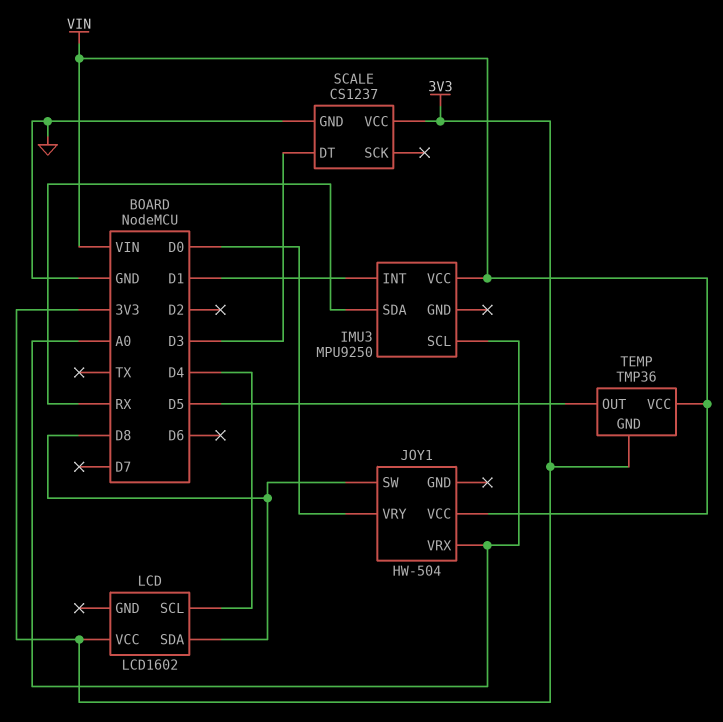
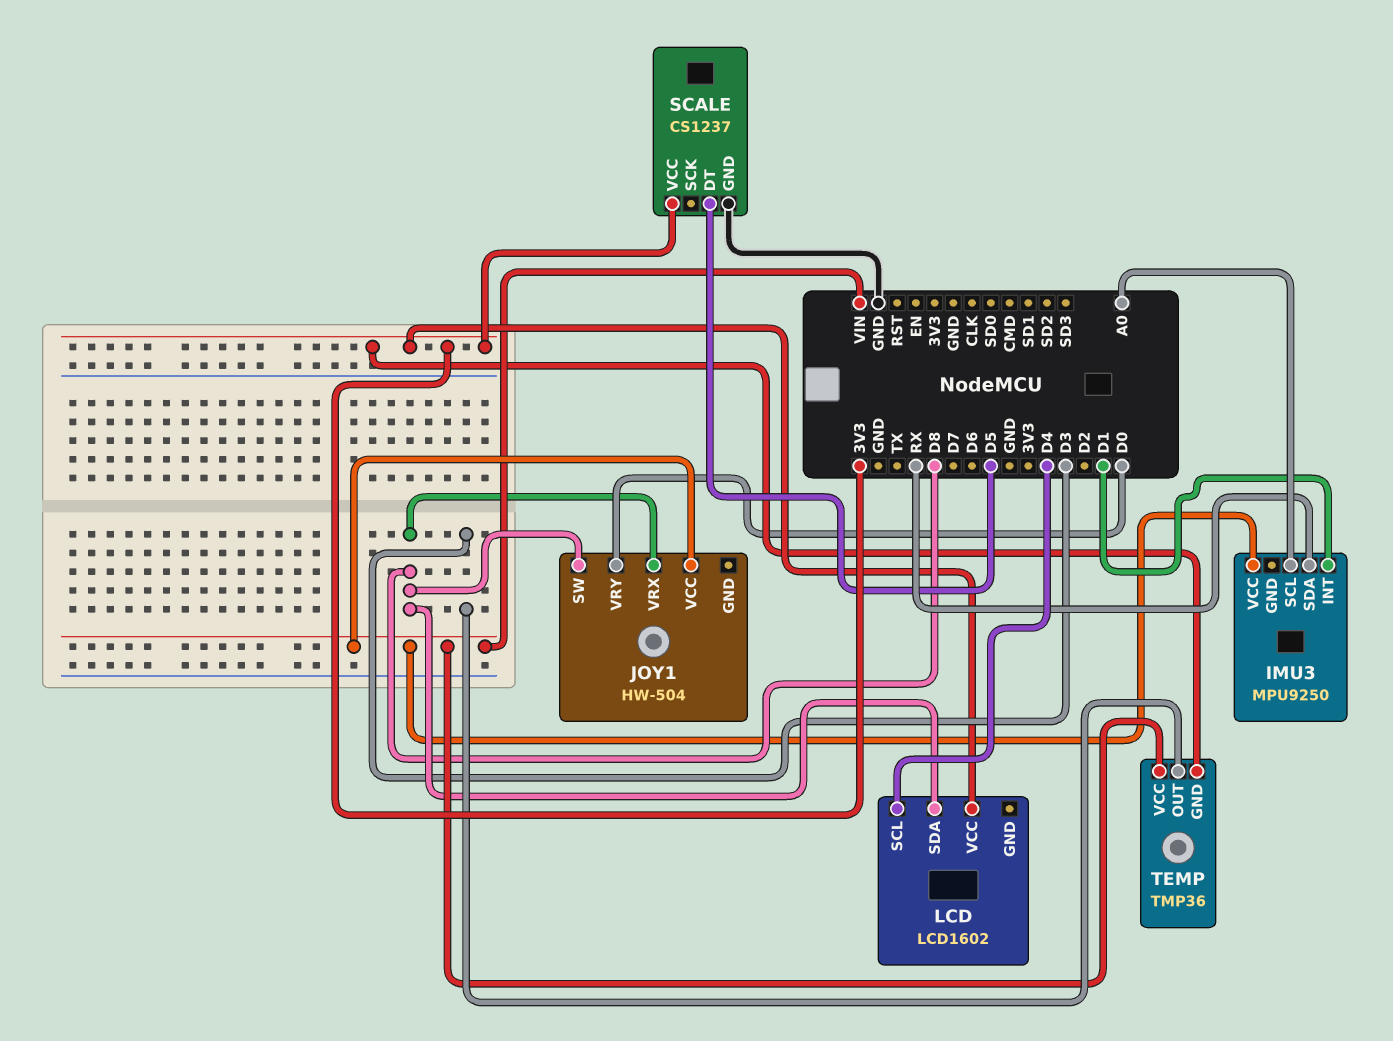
JOY1 pin VRX: A0 -> D8
SCALE pin DT: D3 -> D5
TEMP pin OUT: D5 -> D3

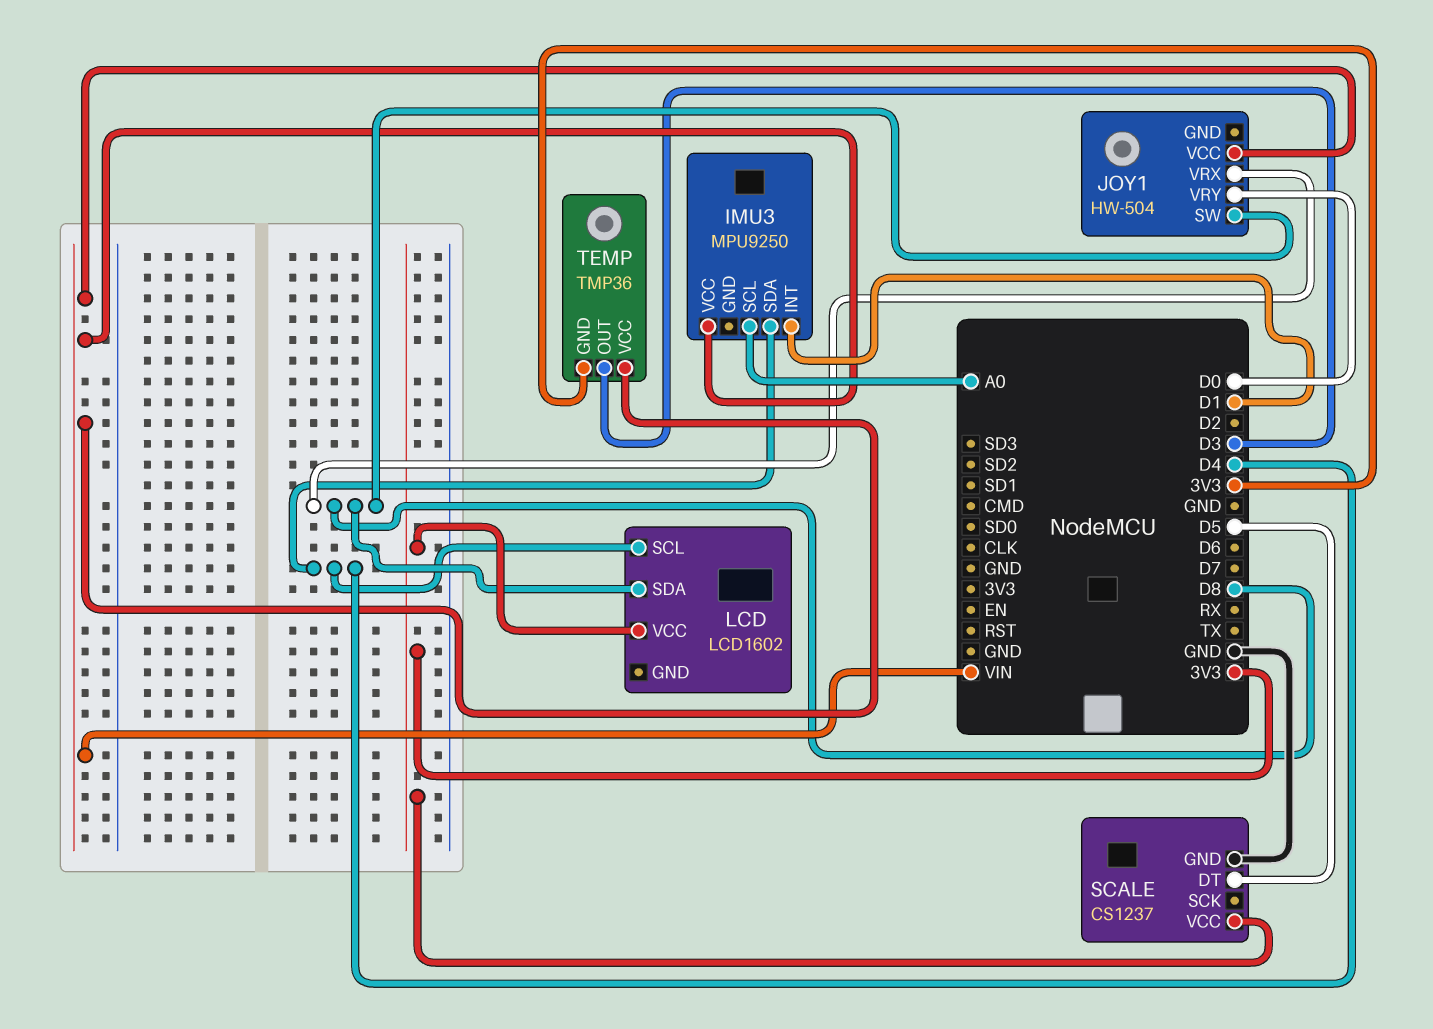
IMU3 pin SDA: RX -> D4

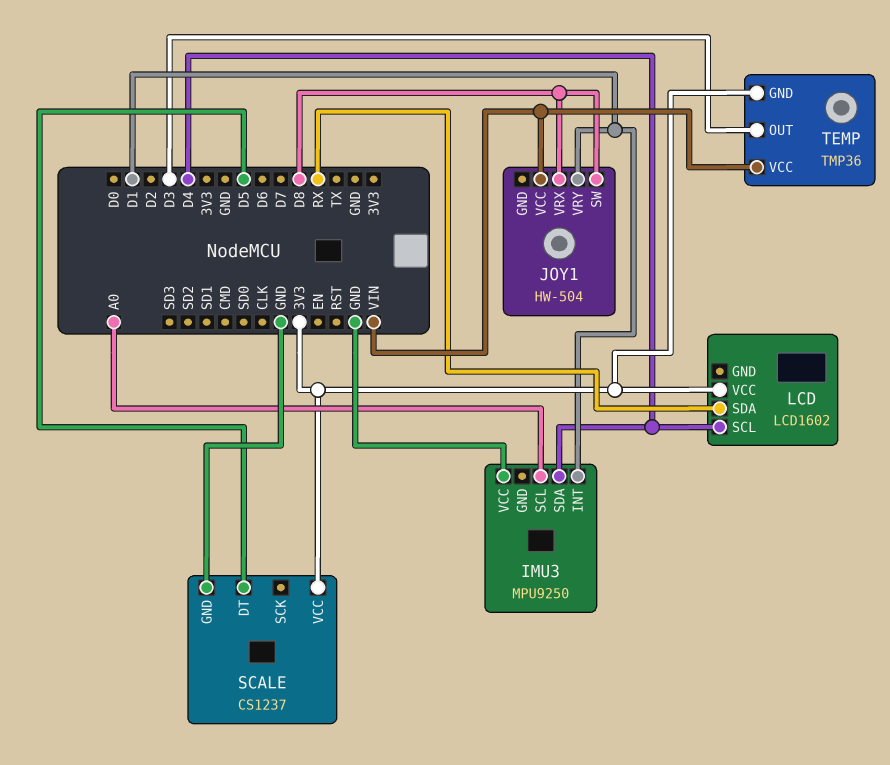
IMU3 pin VCC: VIN -> GND
JOY1 pin VRY: D0 -> D1
LCD pin SDA: D8 -> RX

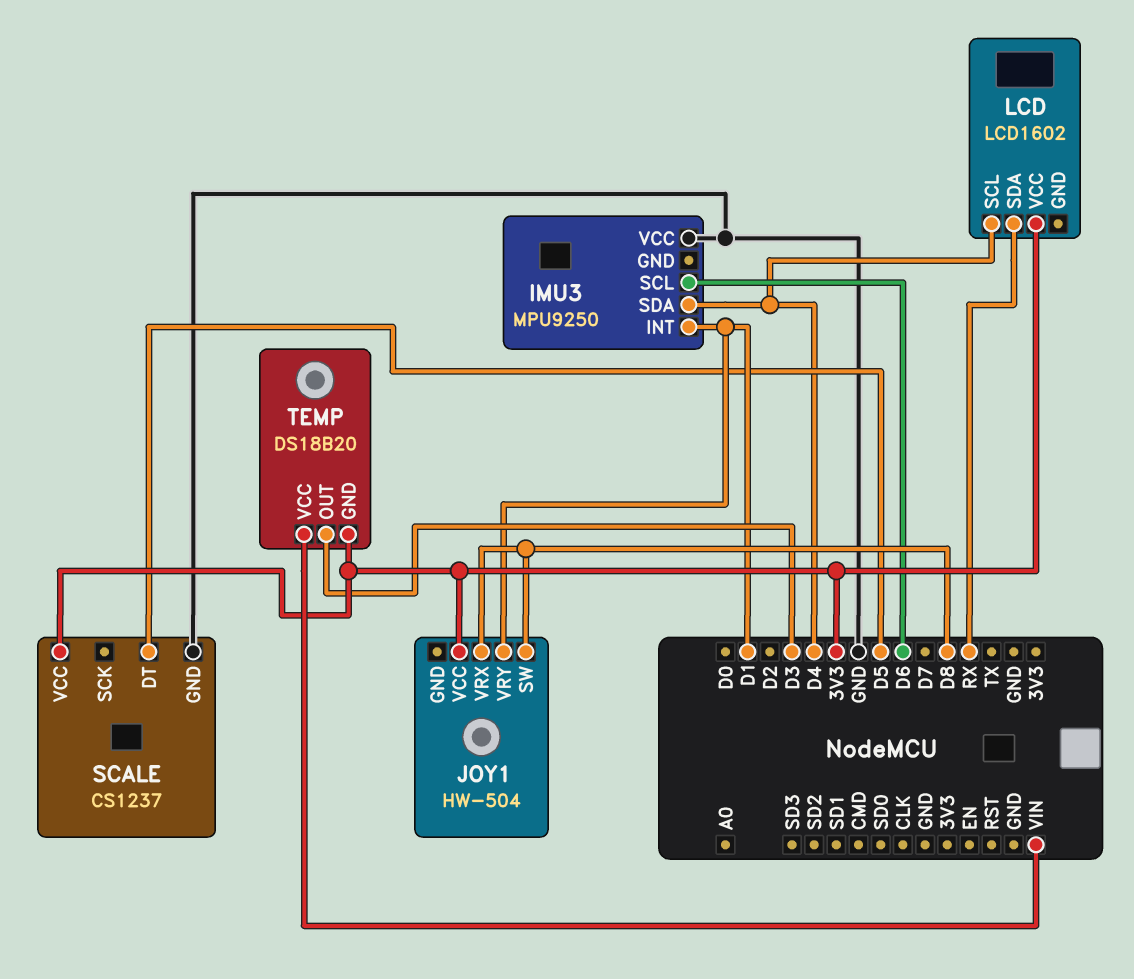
IMU3 pin SCL: A0 -> D6
JOY1 pin VCC: VIN -> 3V3
TEMP: TMP36 -> DS18B20

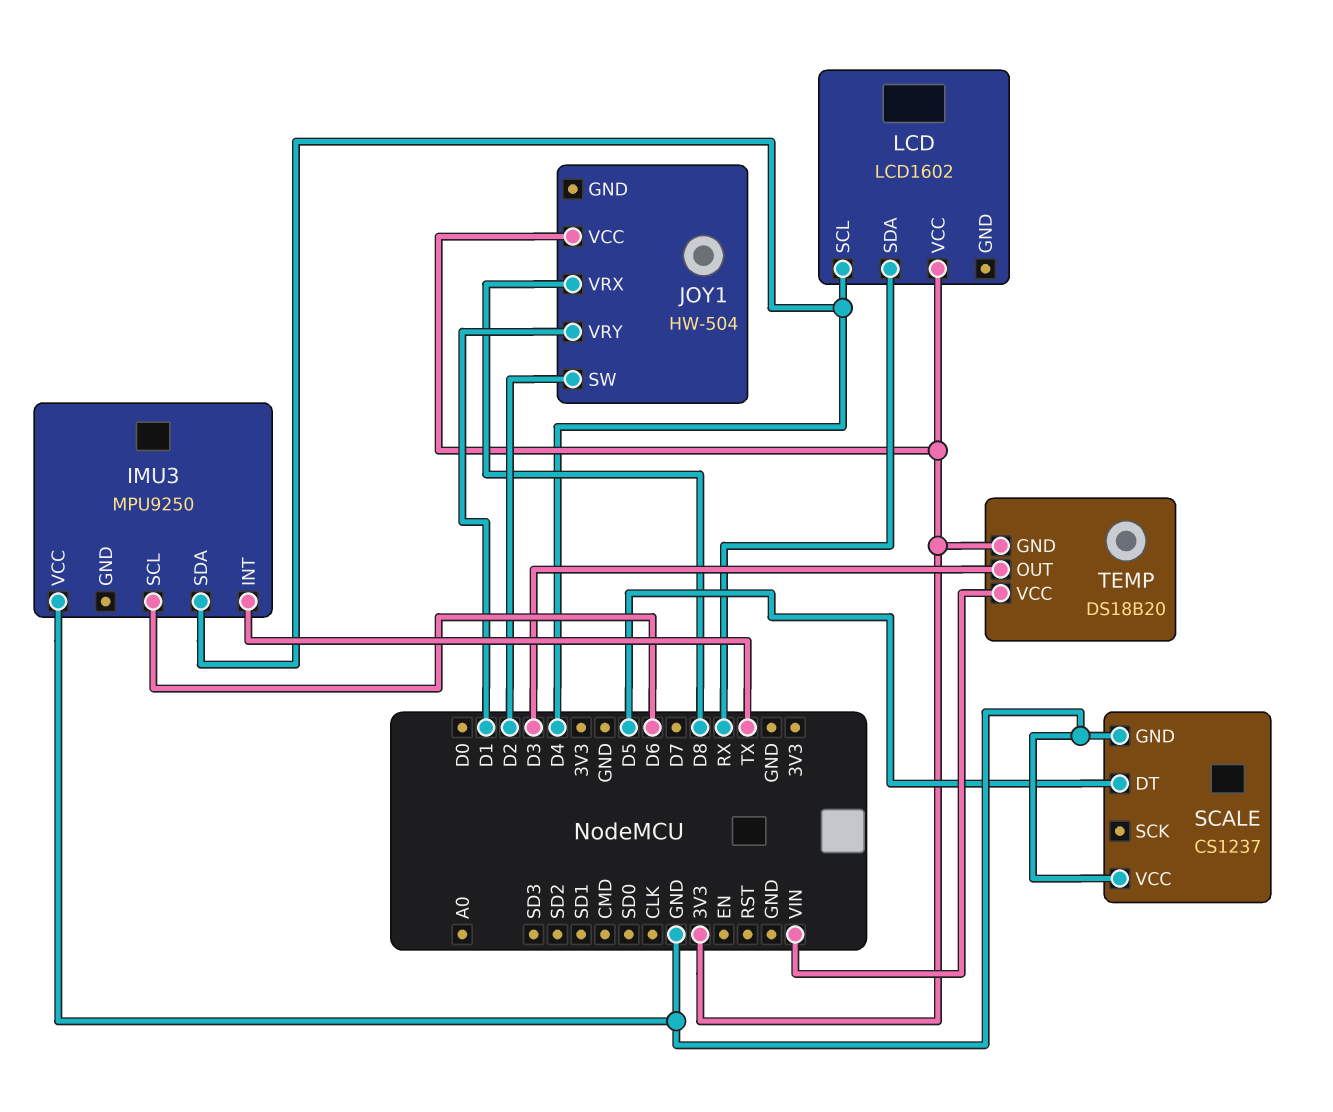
IMU3 pin INT: D1 -> TX
JOY1 pin SW: D8 -> D2
SCALE pin VCC: 3V3 -> GND

